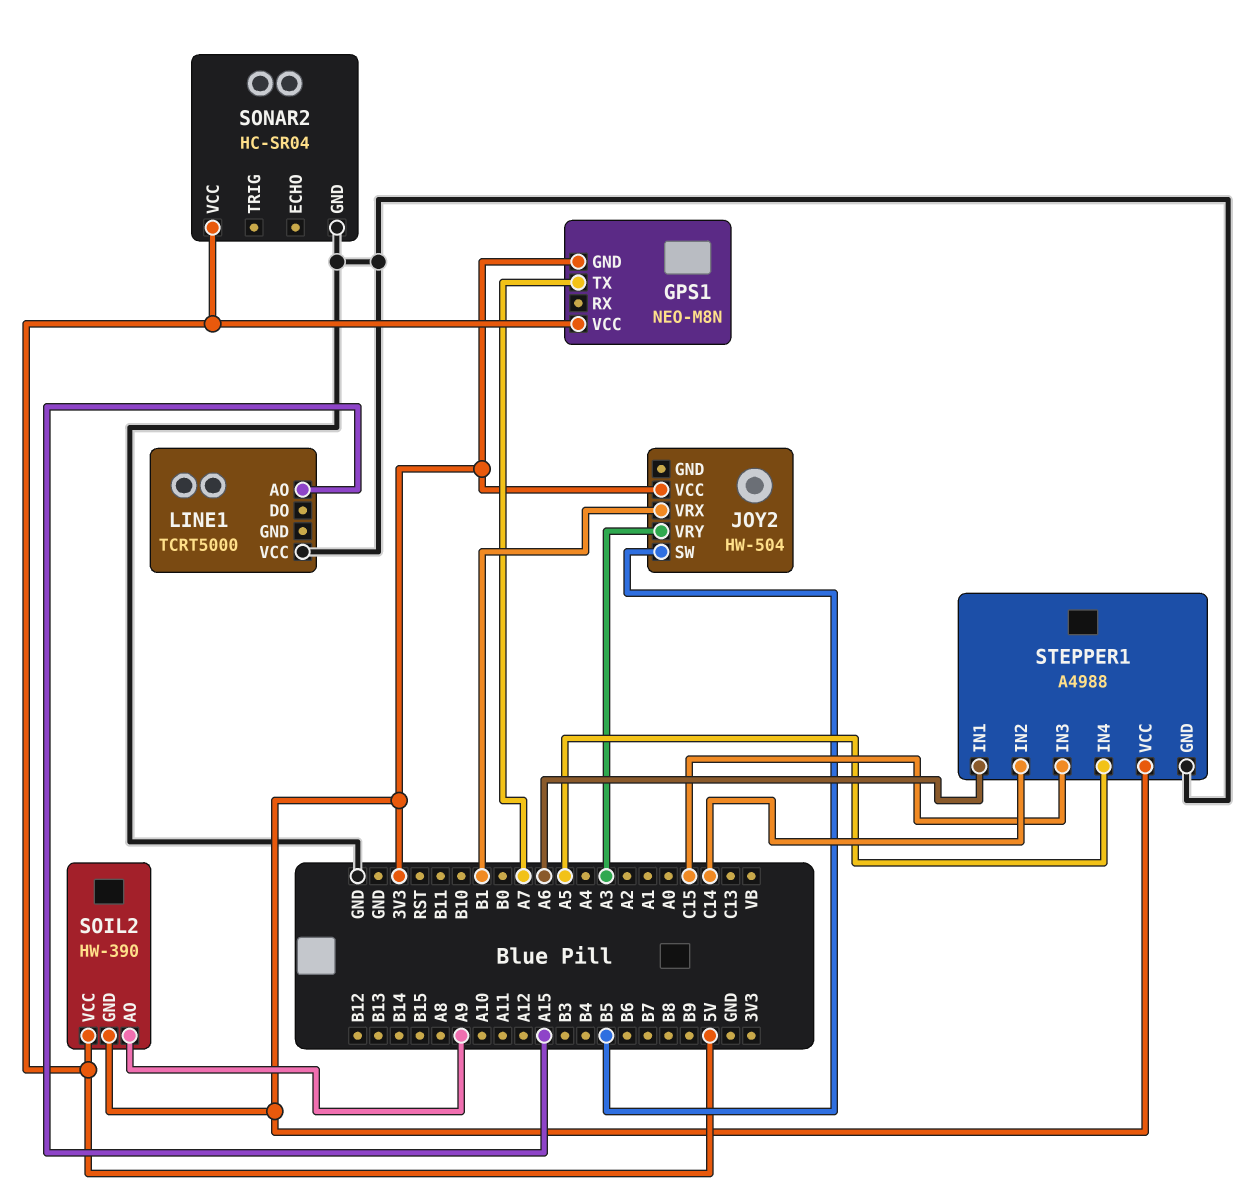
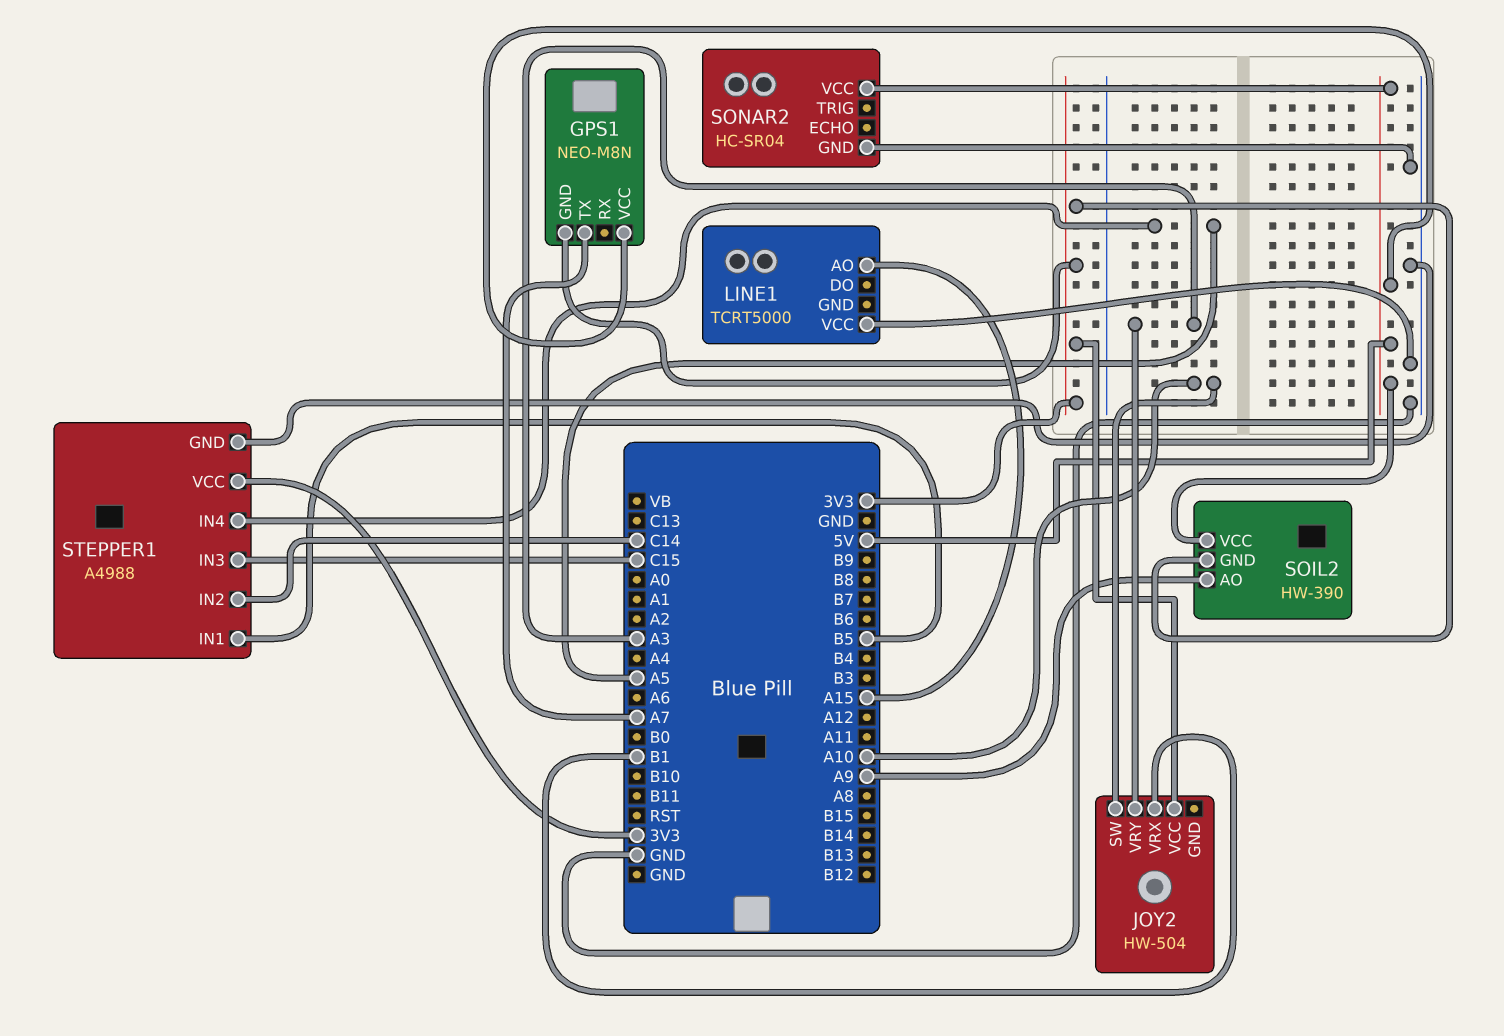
JOY2 pin SW: B5 -> A10
STEPPER1 pin IN1: A6 -> B5

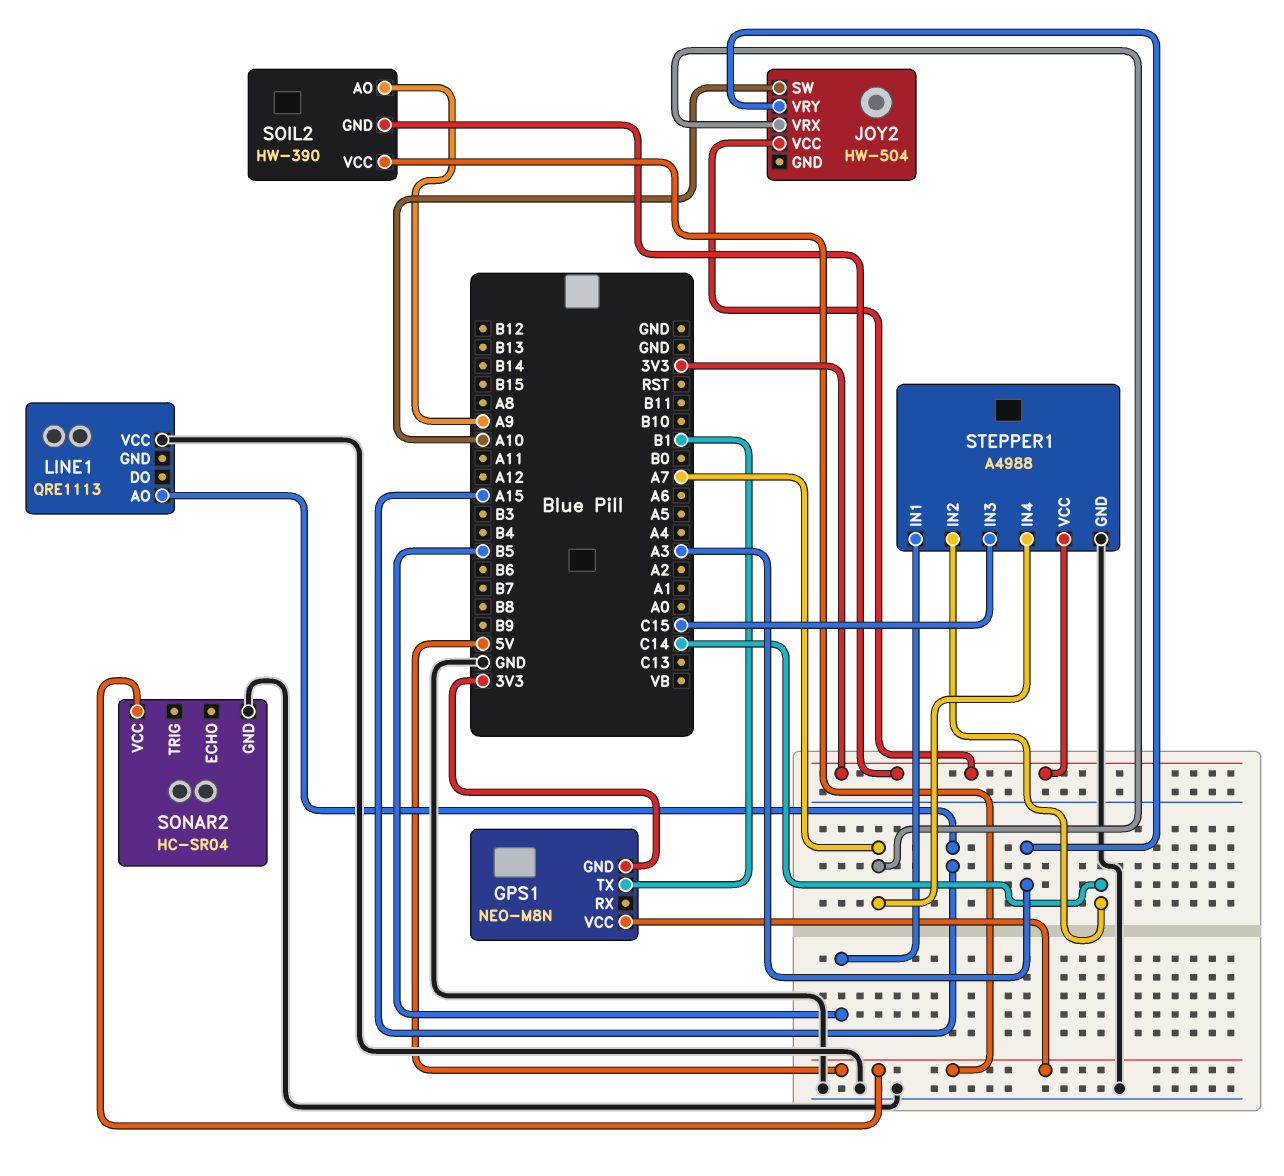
GPS1 pin TX: A7 -> B1
JOY2 pin VRX: B1 -> A7
LINE1: TCRT5000 -> QRE1113
STEPPER1 pin IN4: A5 -> A7

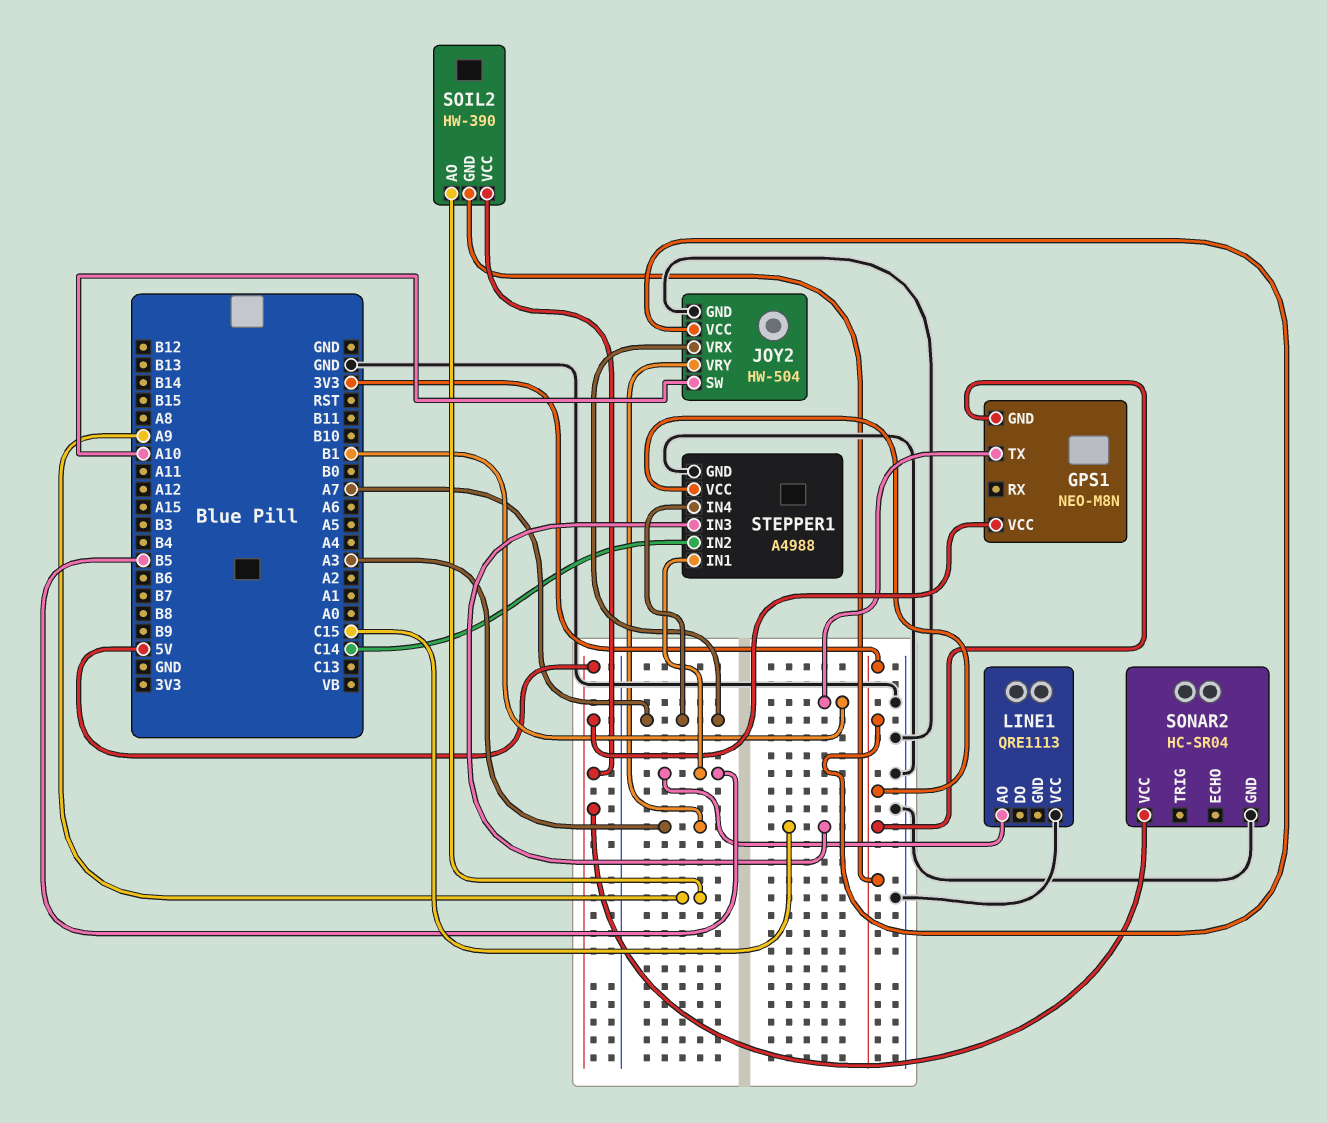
JOY2 pin GND: none -> GND
LINE1 pin AO: A15 -> B5

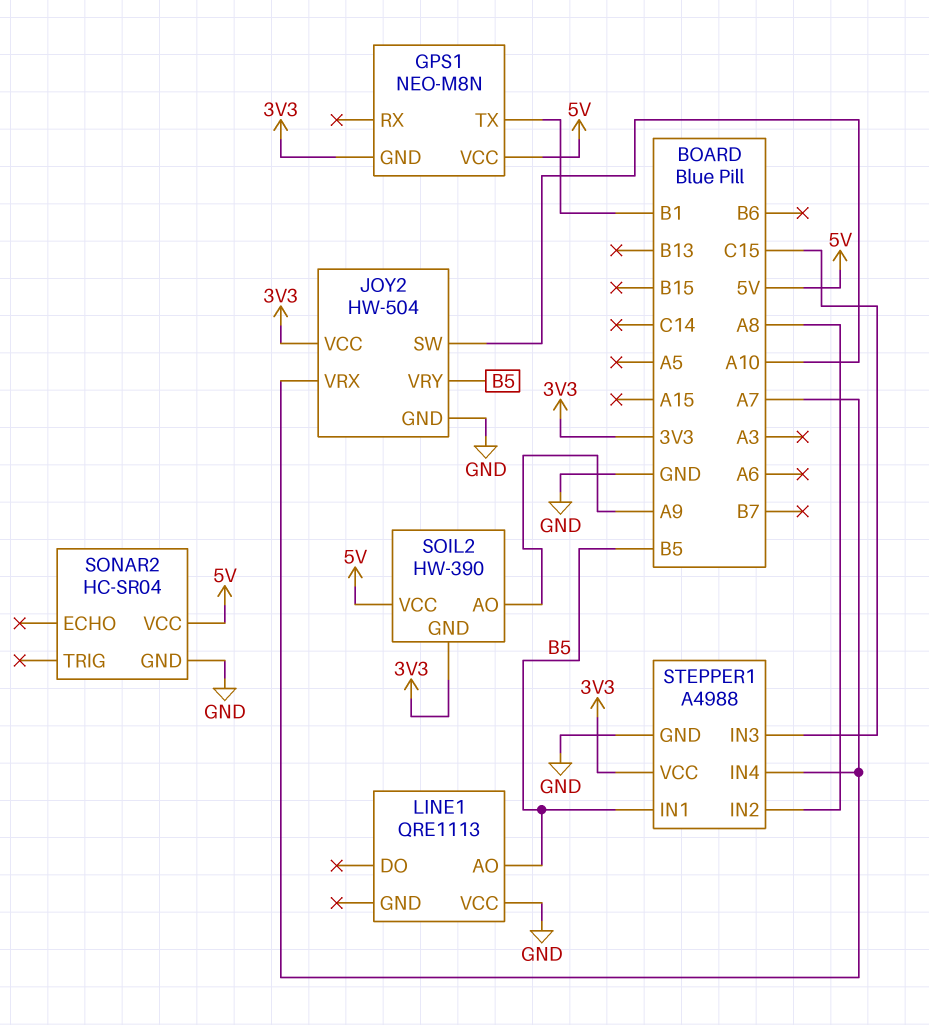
JOY2 pin VRY: A3 -> B5
STEPPER1 pin IN2: C14 -> A8

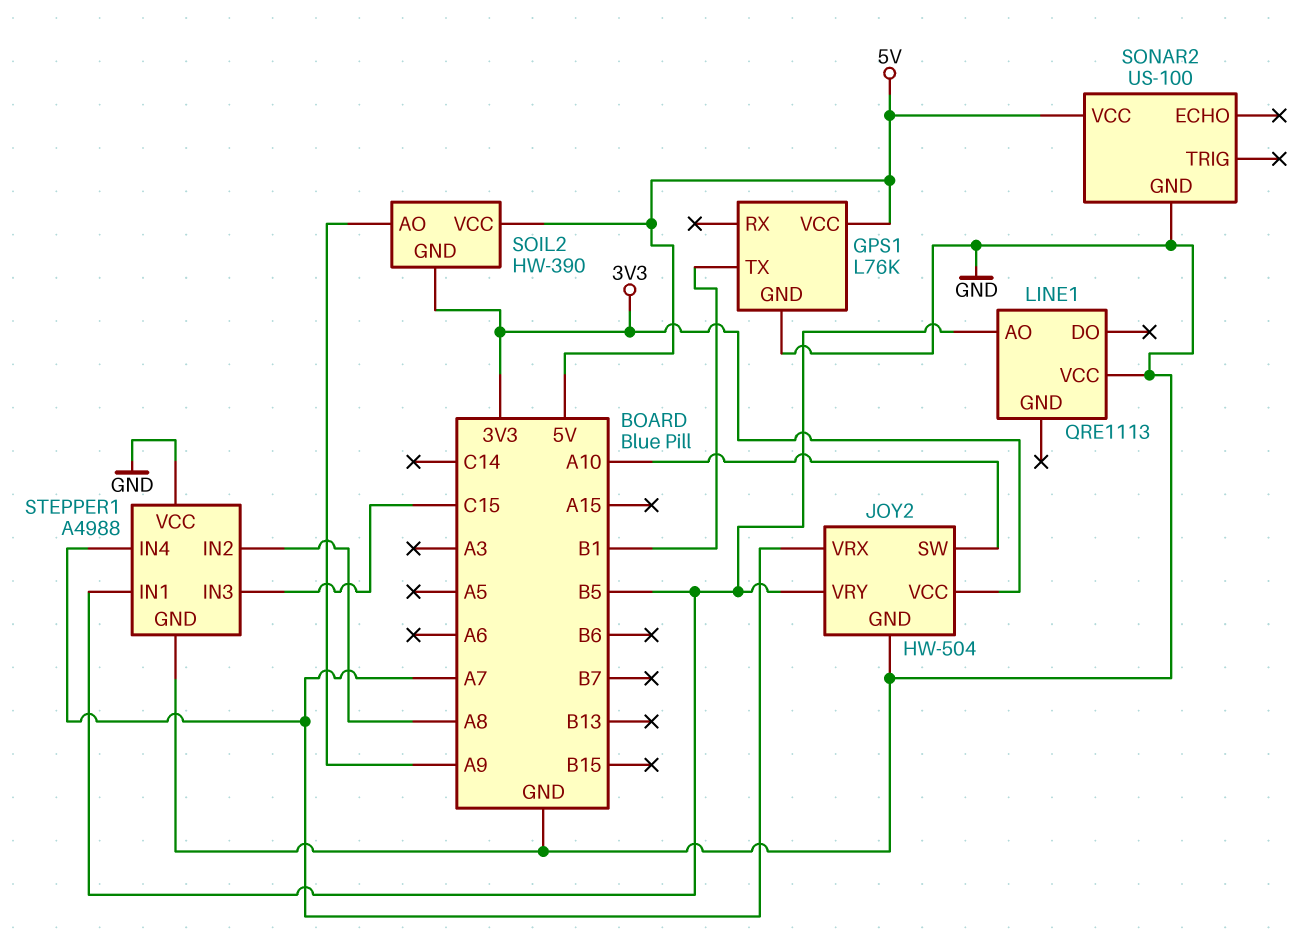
GPS1: NEO-M8N -> L76K
GPS1 pin GND: 3V3 -> GND
SONAR2: HC-SR04 -> US-100
STEPPER1 pin VCC: 3V3 -> GND

